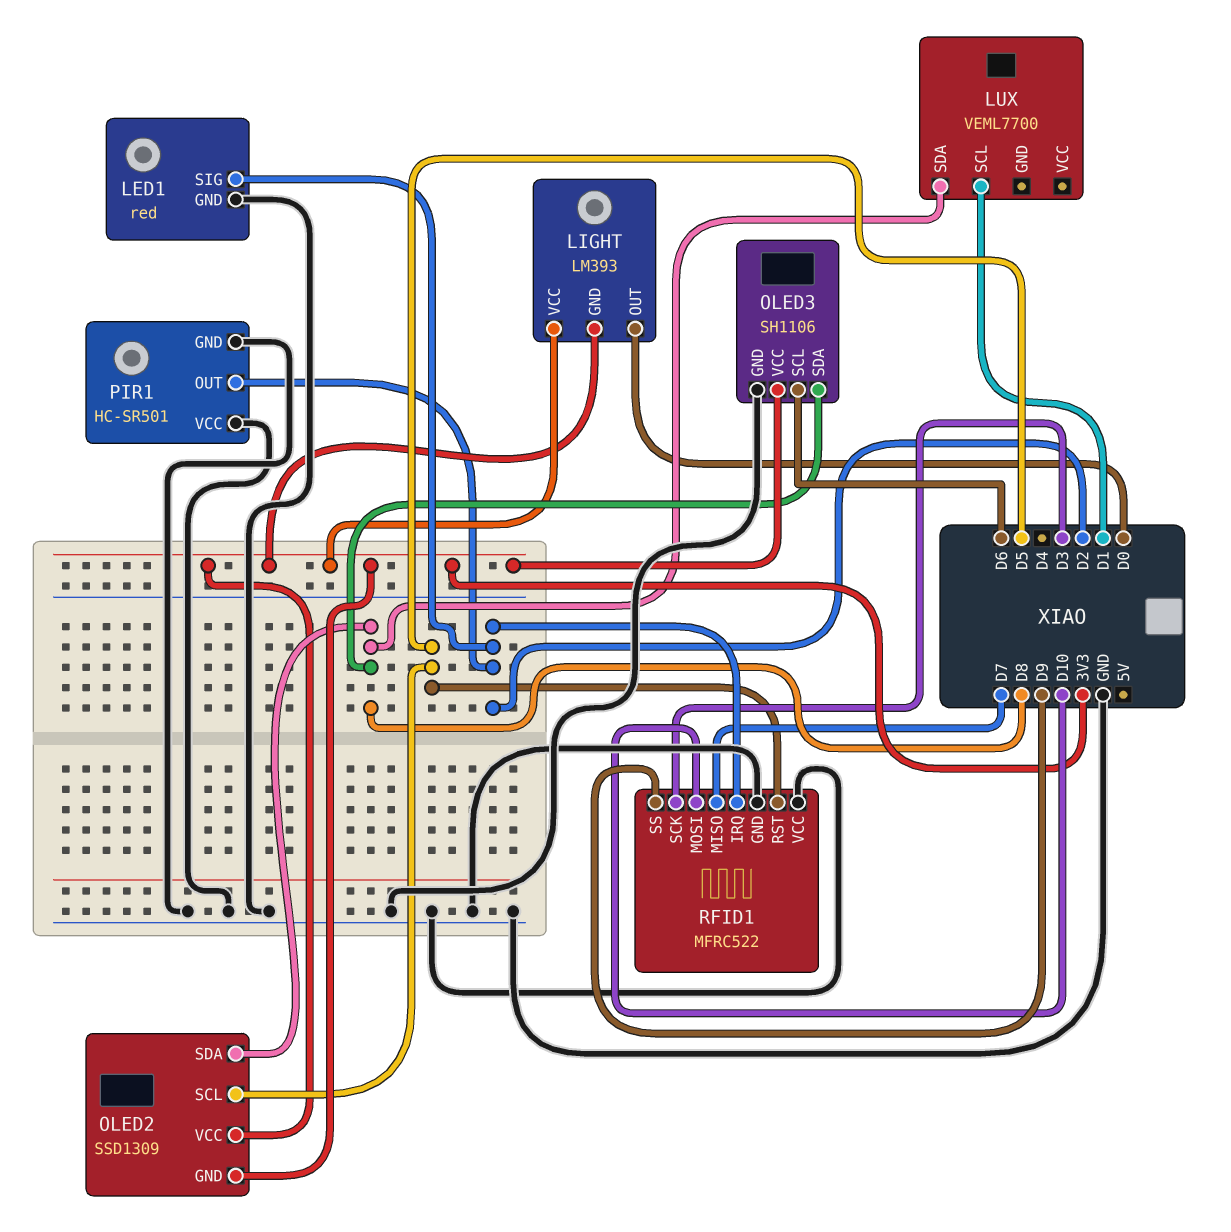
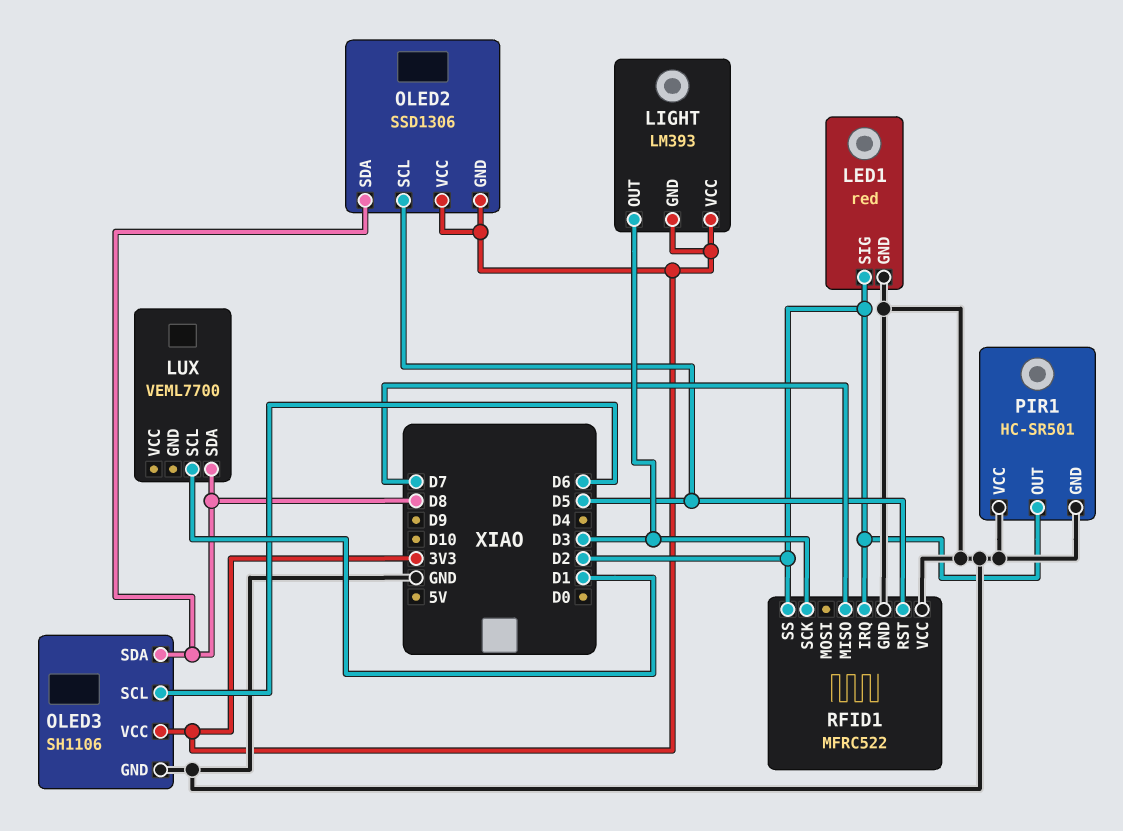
LIGHT pin OUT: D0 -> D3
OLED2: SSD1309 -> SSD1306
RFID1 pin MOSI: D10 -> none
RFID1 pin SS: D9 -> D2

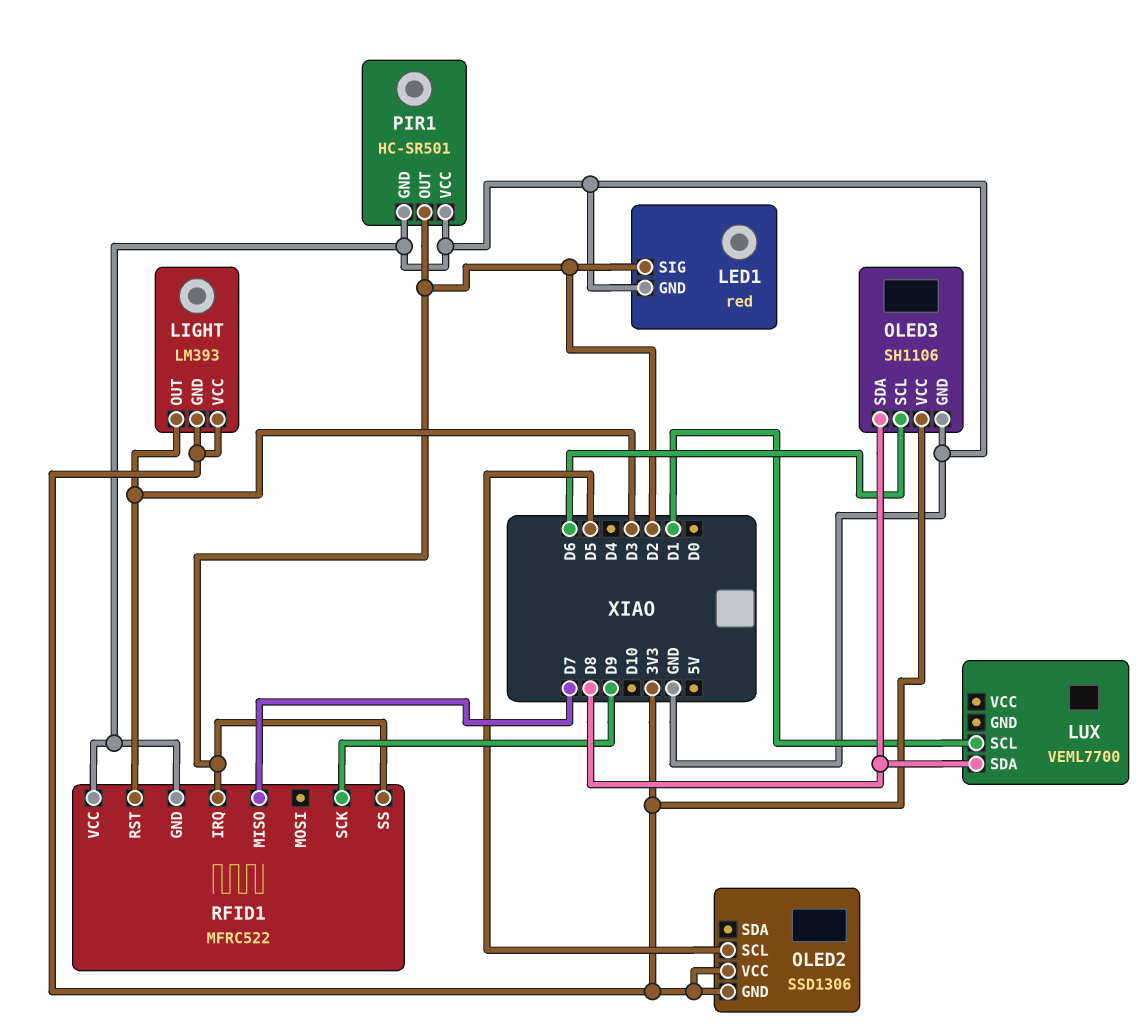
OLED2 pin SDA: D8 -> none
RFID1 pin RST: D5 -> D3
RFID1 pin SCK: D3 -> D9

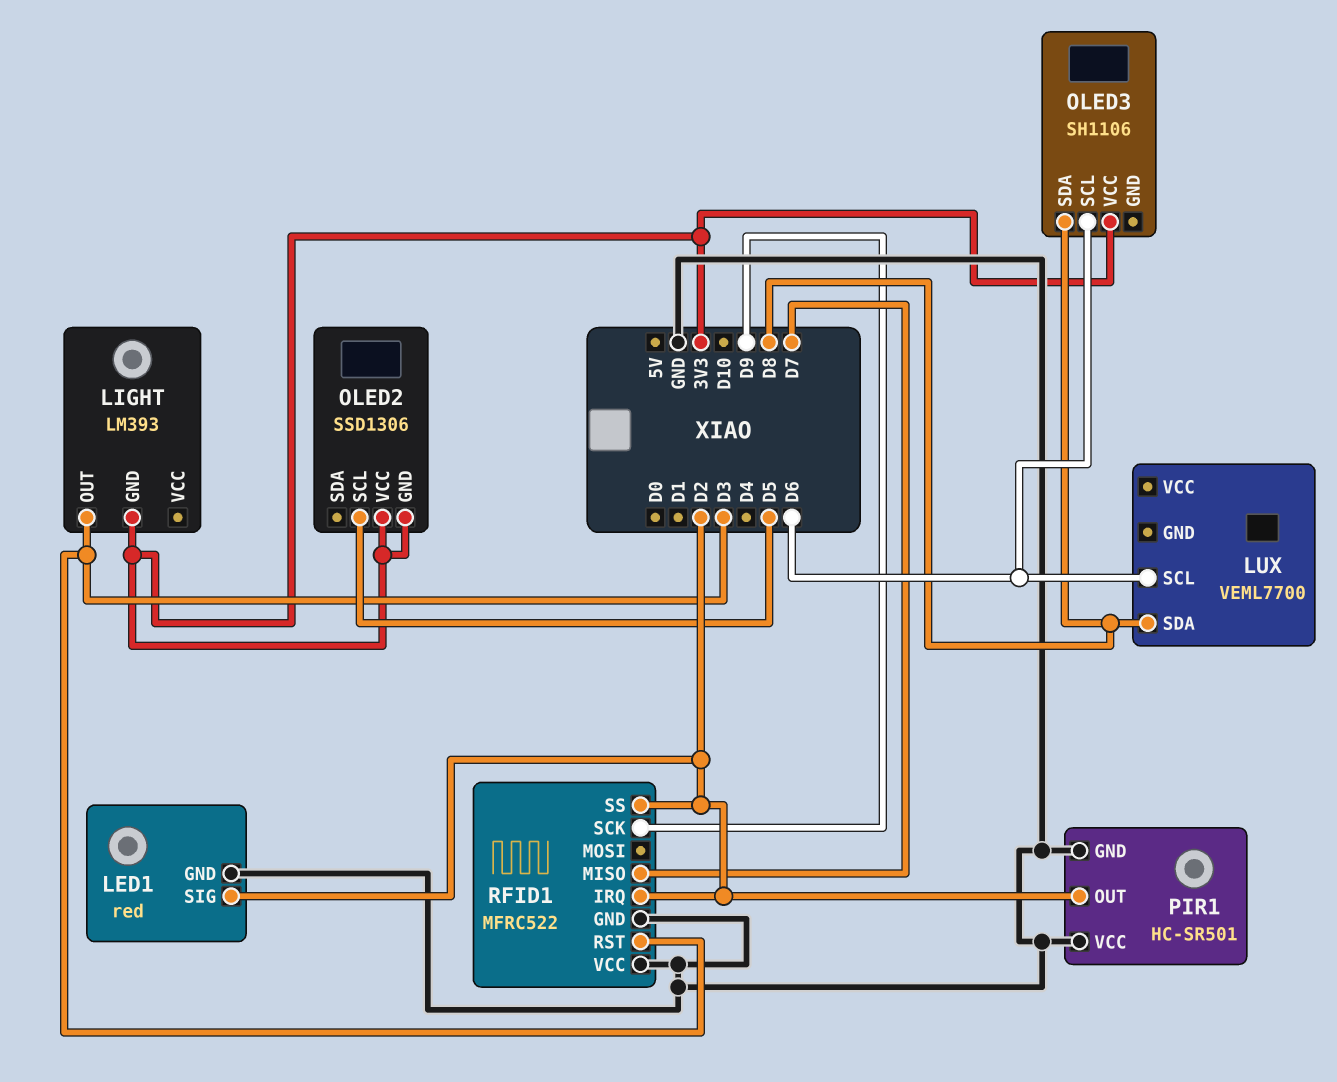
LIGHT pin VCC: 3V3 -> none
LUX pin SCL: D1 -> D6
OLED3 pin GND: GND -> none

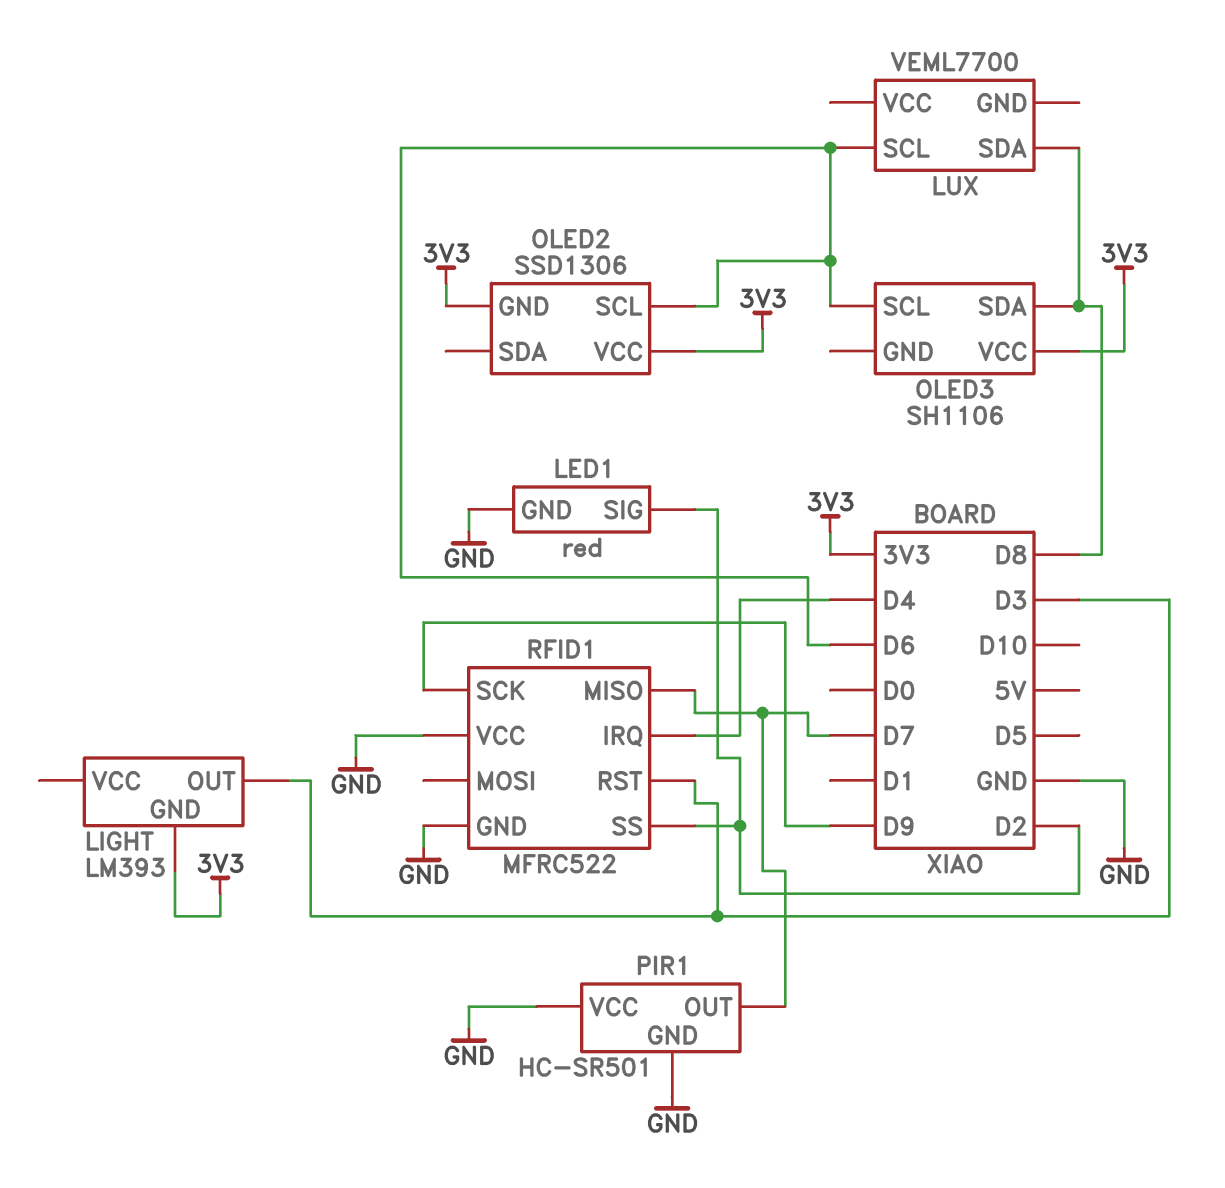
OLED2 pin SCL: D5 -> D6
PIR1 pin OUT: D2 -> D7
RFID1 pin IRQ: D2 -> D4

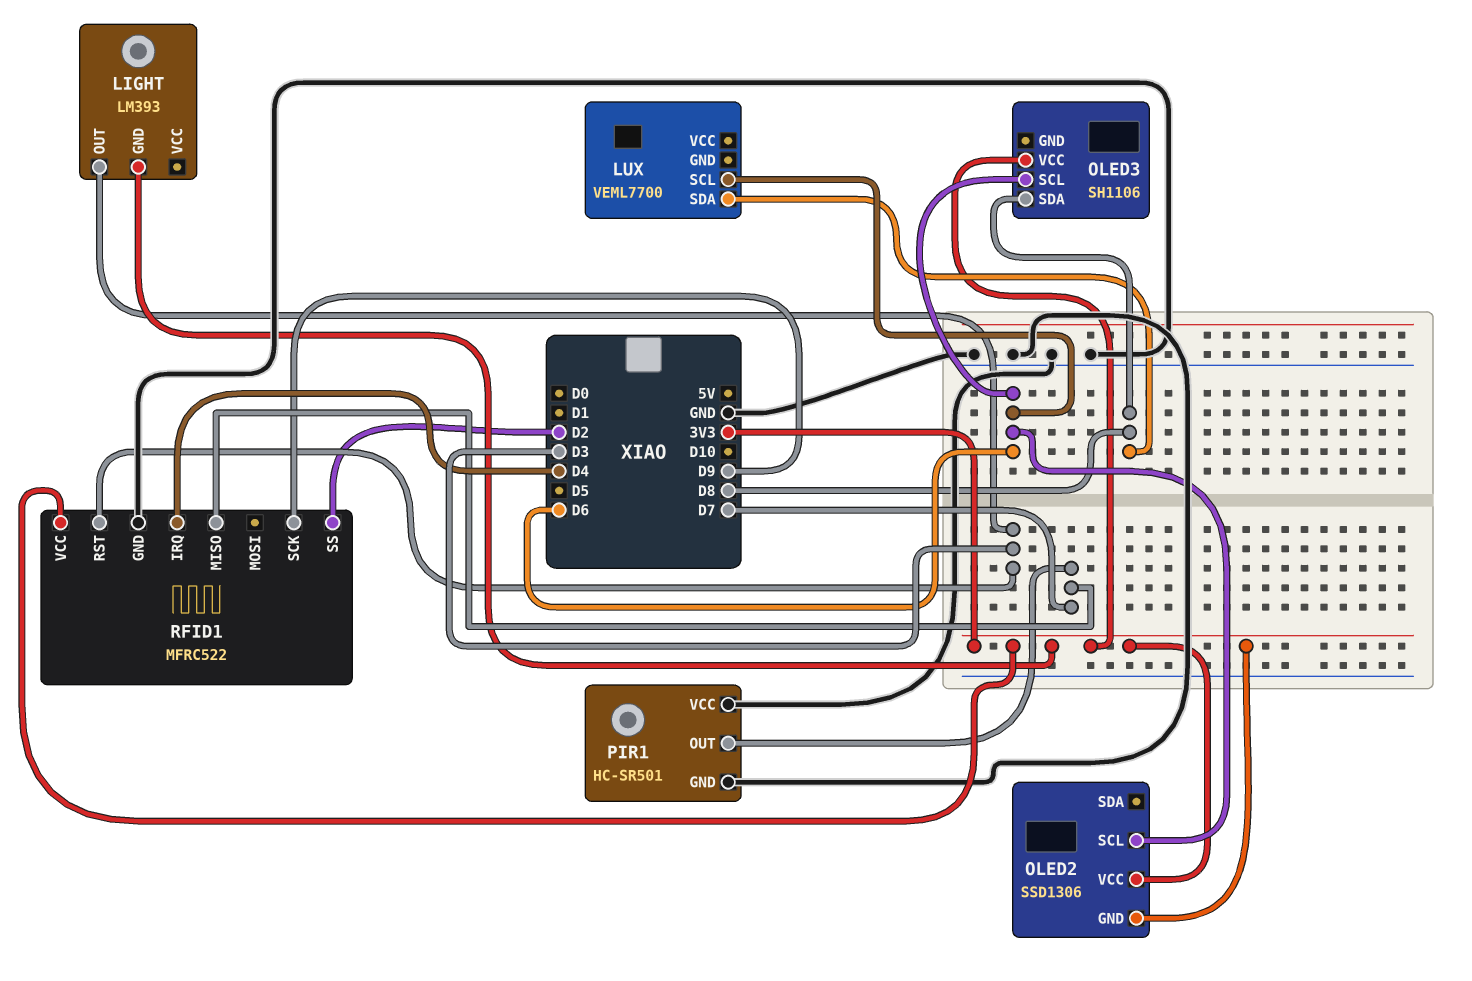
LED1: red -> none
LED1 pin GND: GND -> none
LED1 pin SIG: D2 -> none
RFID1 pin VCC: GND -> 3V3

